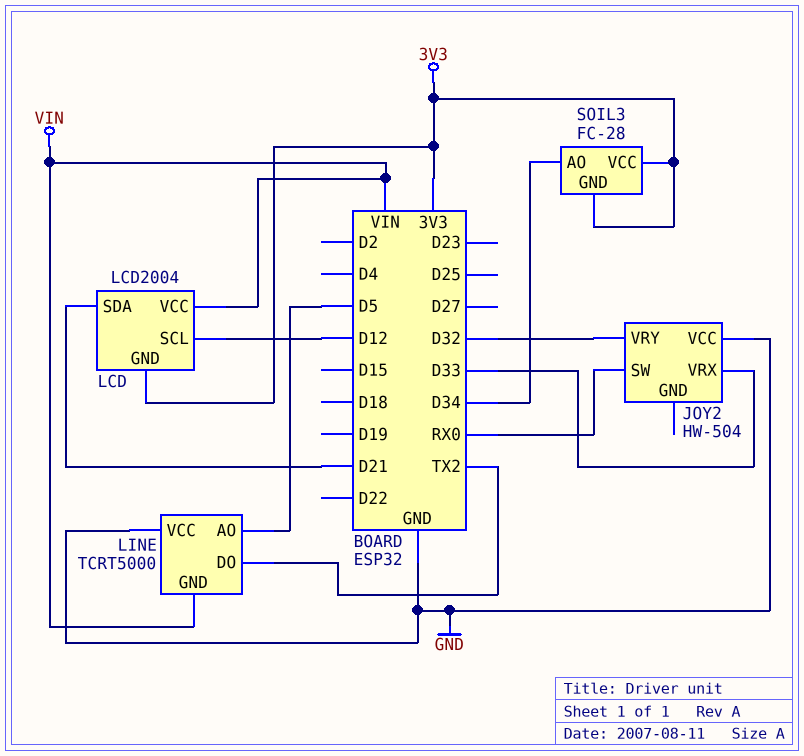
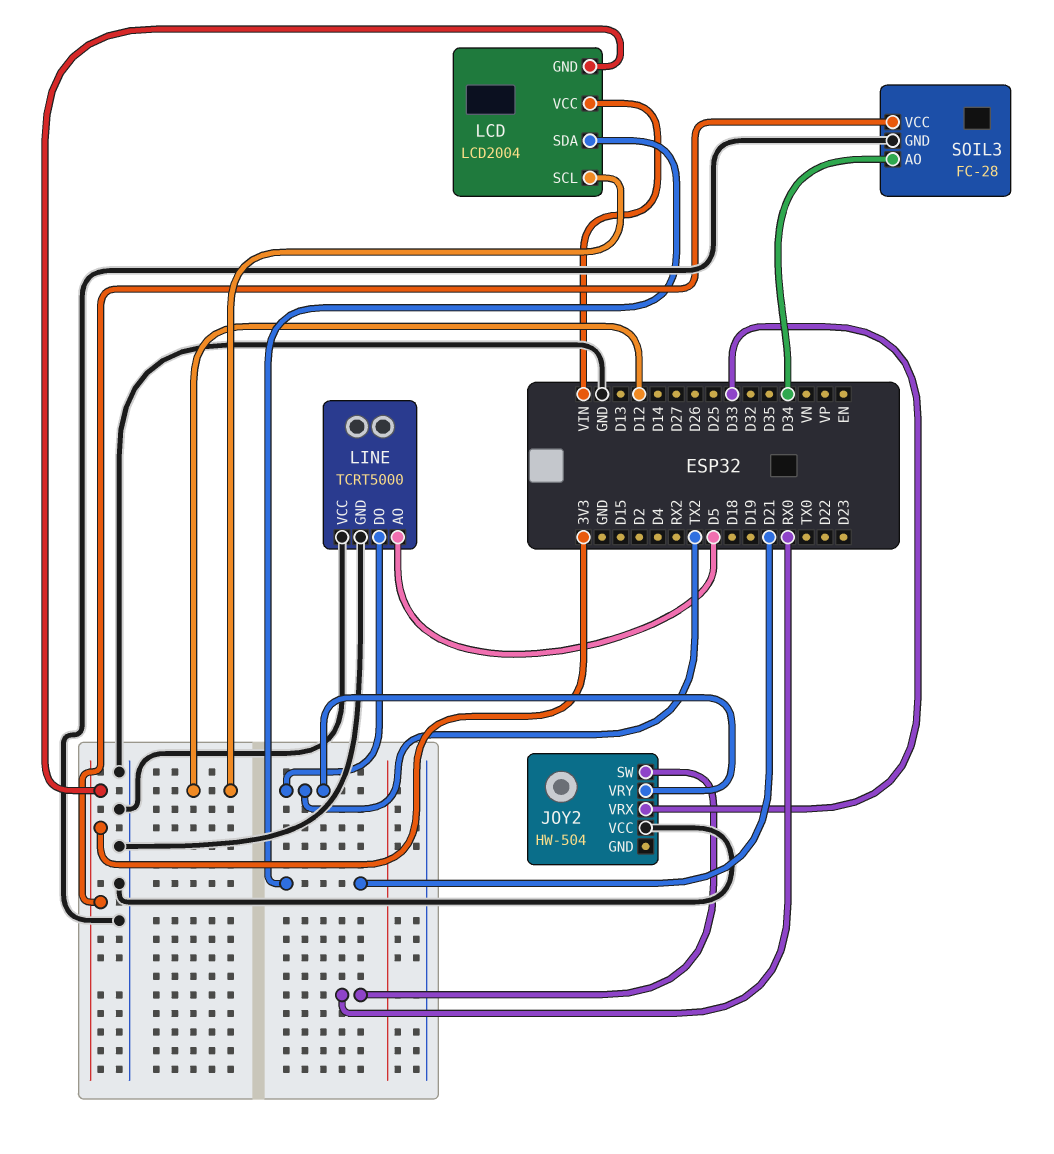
JOY2 pin VRY: D32 -> TX2
LINE pin GND: VIN -> GND
SOIL3 pin GND: 3V3 -> GND

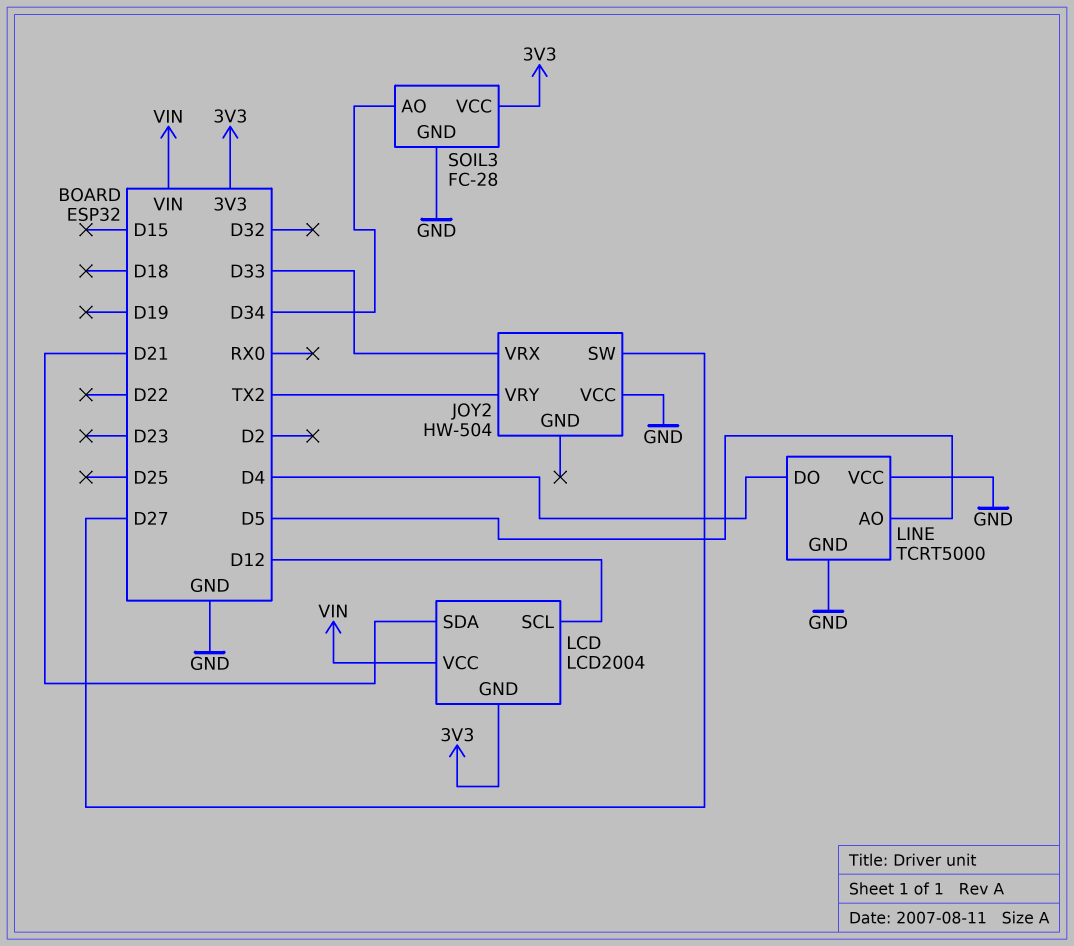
JOY2 pin SW: RX0 -> D27
LINE pin DO: TX2 -> D4

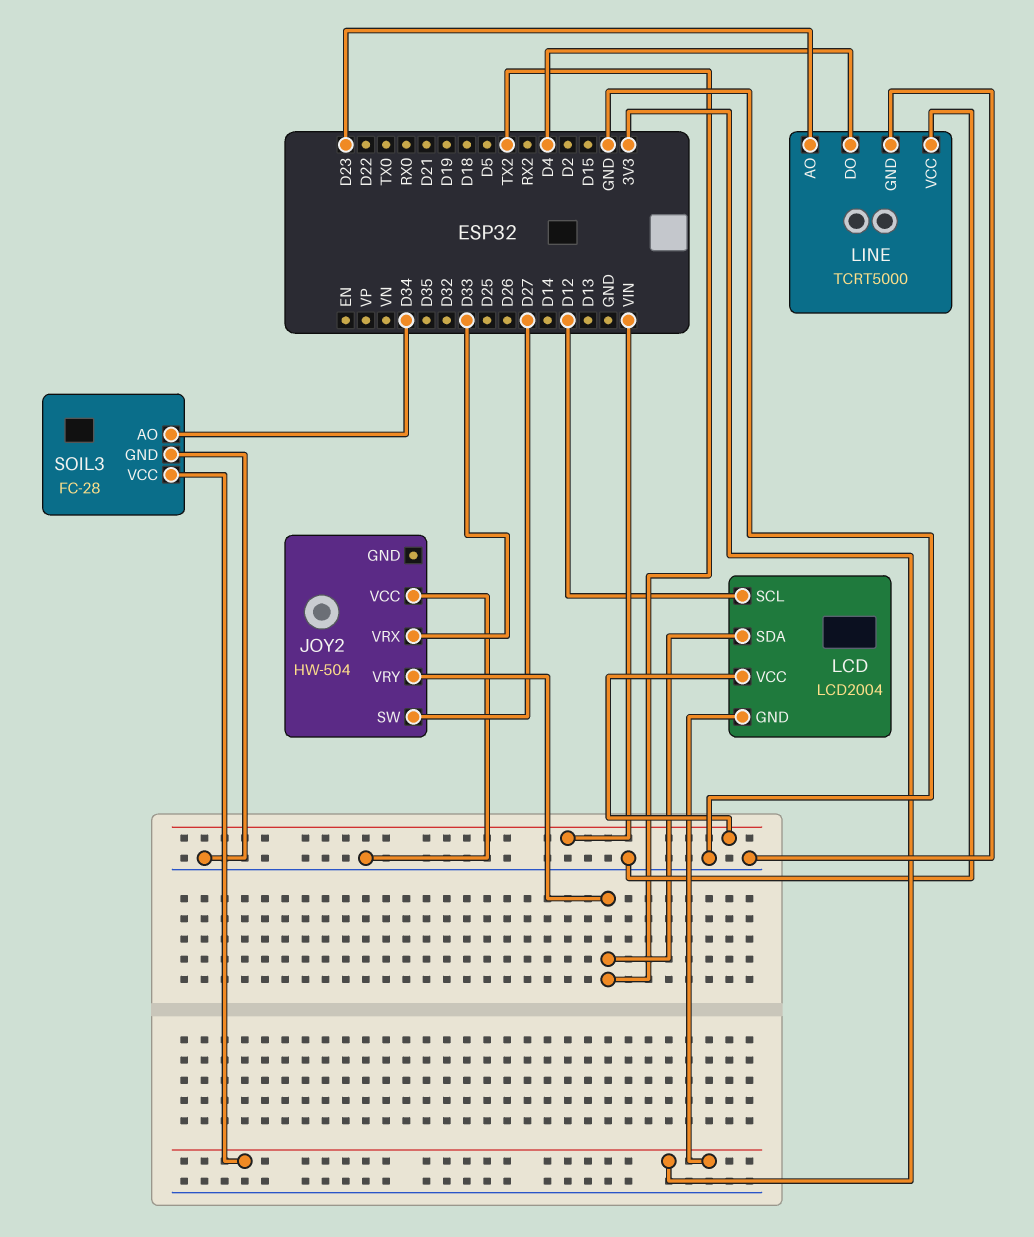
LCD pin SDA: D21 -> TX2
LINE pin AO: D5 -> D23

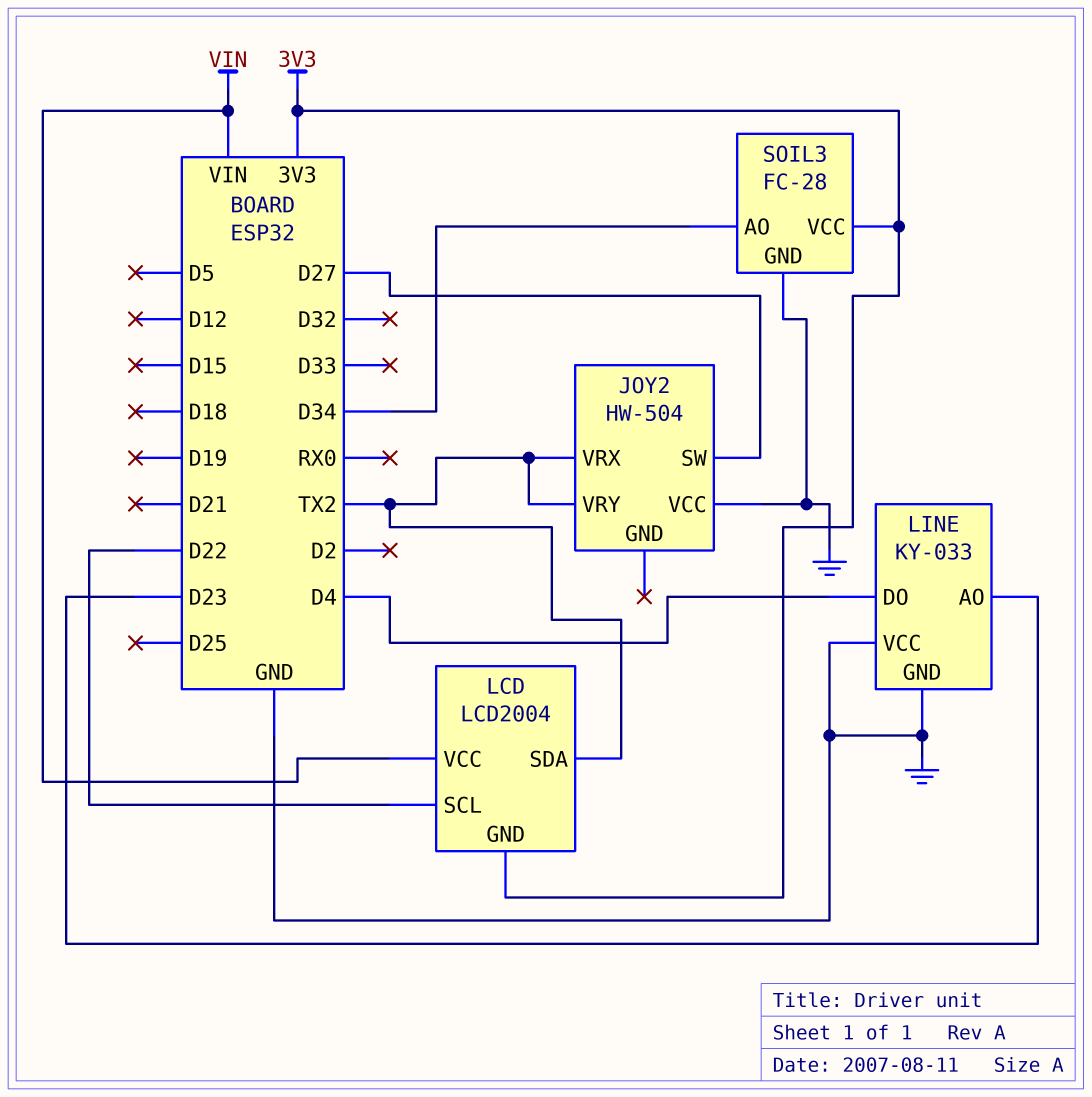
JOY2 pin VRX: D33 -> TX2
LCD pin SCL: D12 -> D22
LINE: TCRT5000 -> KY-033

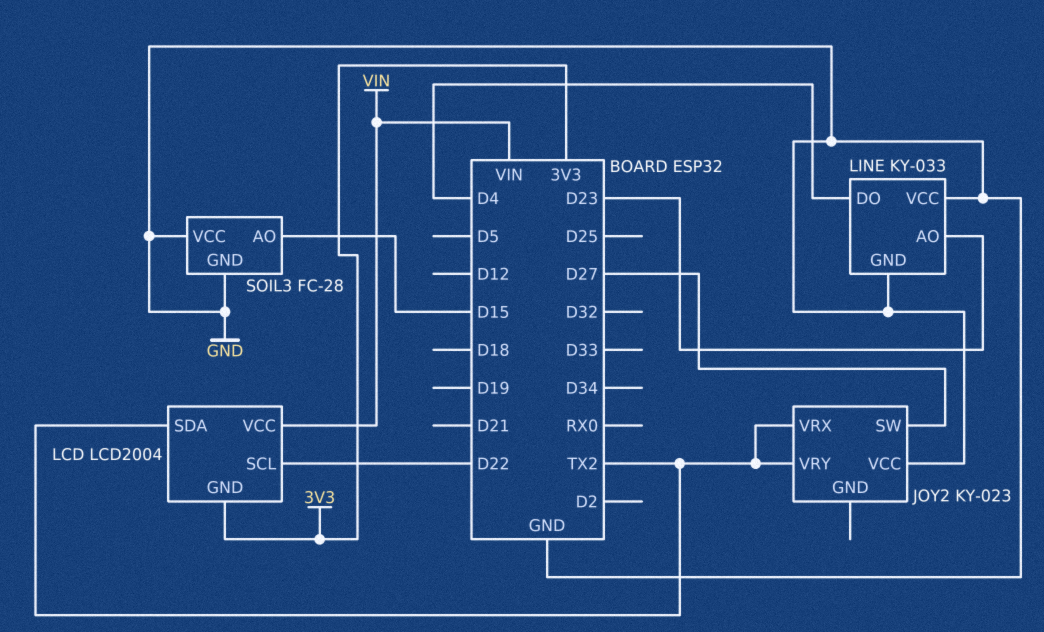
JOY2: HW-504 -> KY-023
SOIL3 pin AO: D34 -> D15
SOIL3 pin VCC: 3V3 -> GND

